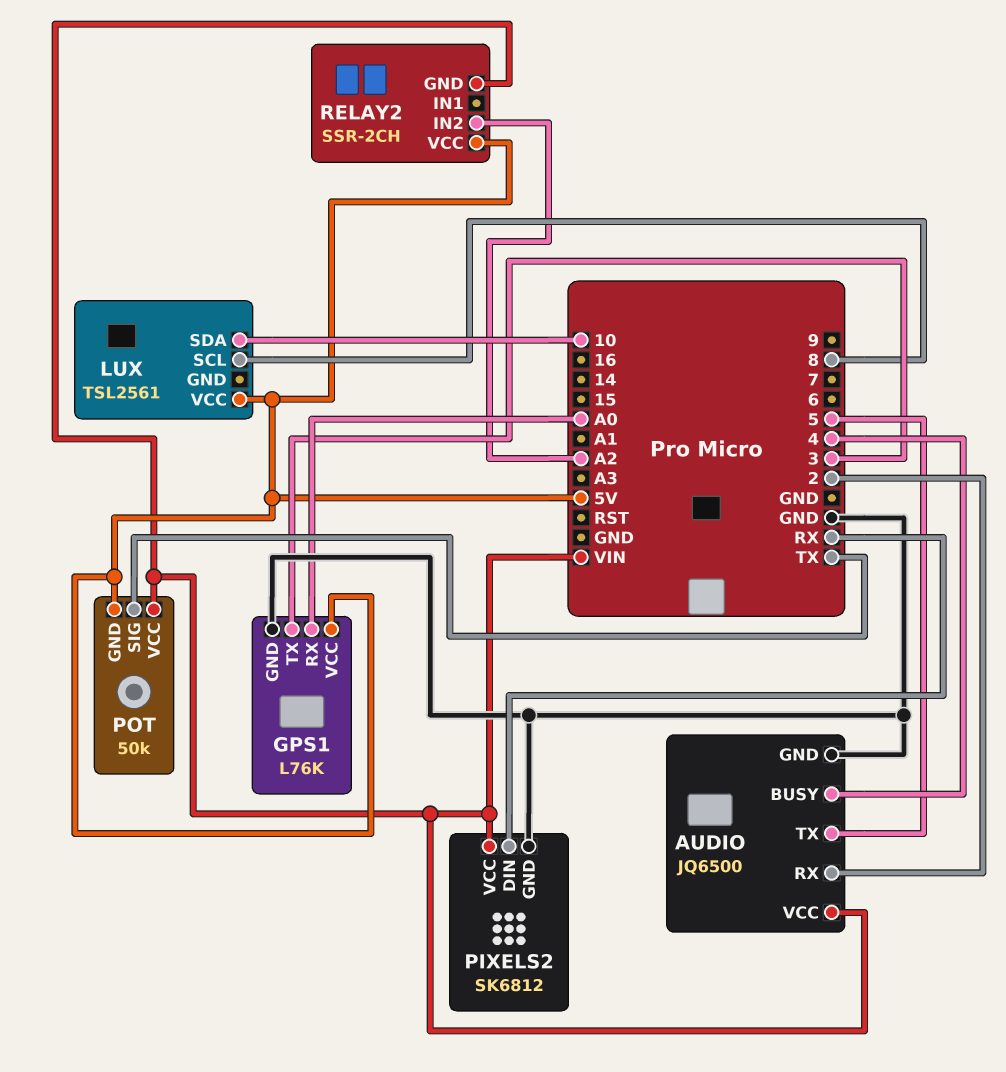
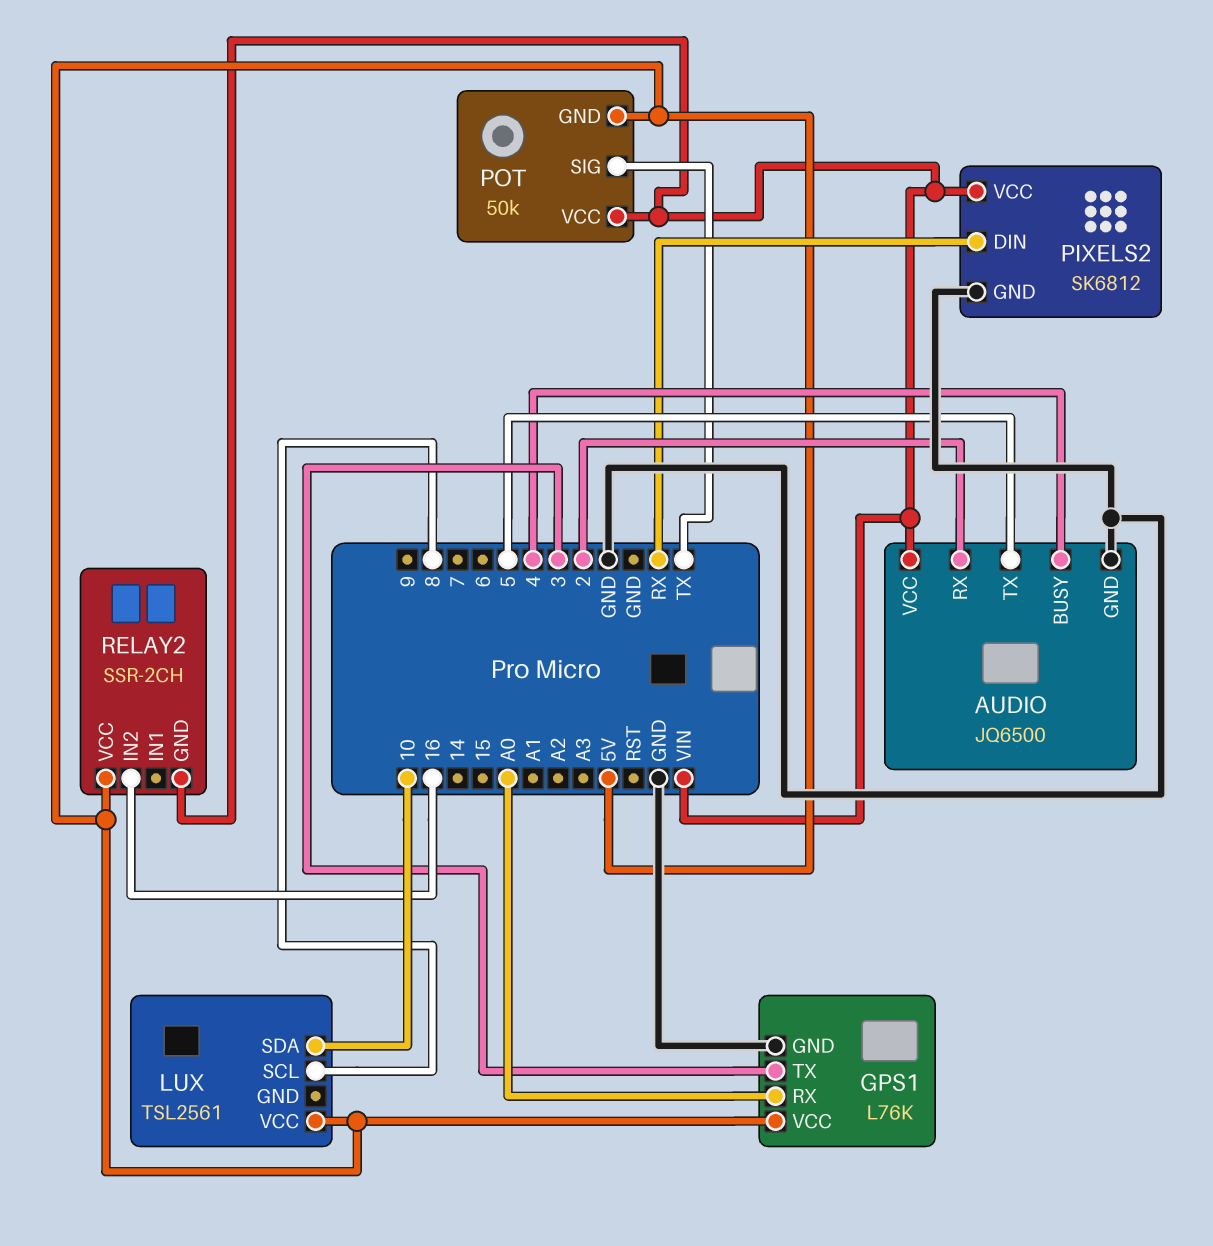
RELAY2 pin IN2: A2 -> 16

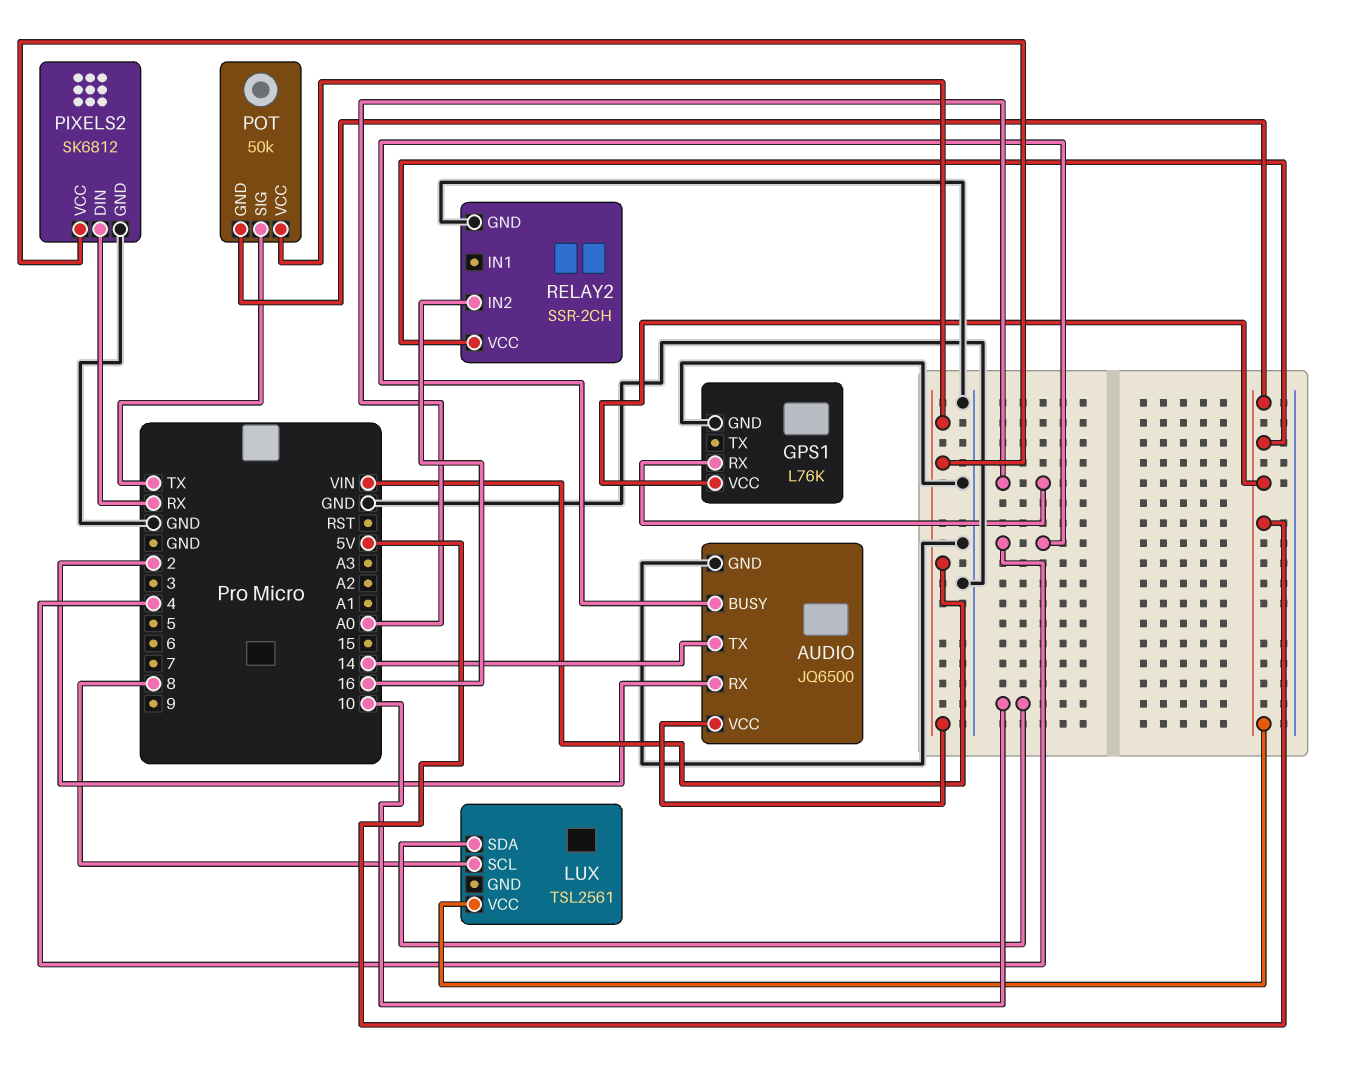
AUDIO pin TX: 5 -> 14
GPS1 pin TX: 3 -> none
RELAY2 pin GND: VIN -> GND

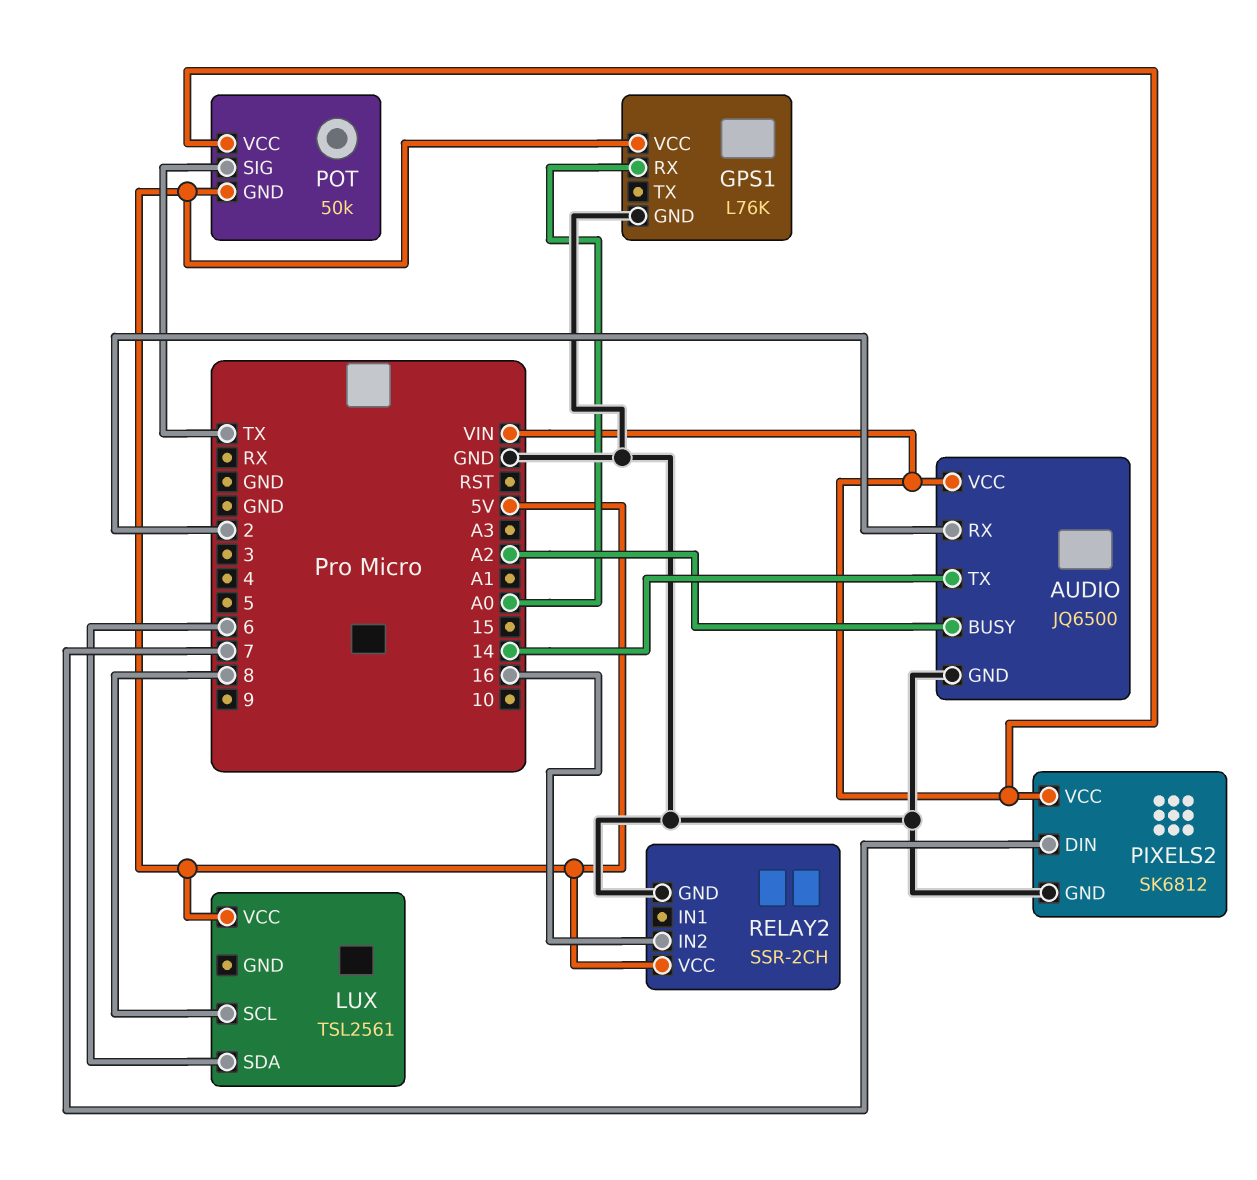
AUDIO pin BUSY: 4 -> A2
LUX pin SDA: 10 -> 6
PIXELS2 pin DIN: RX -> 7

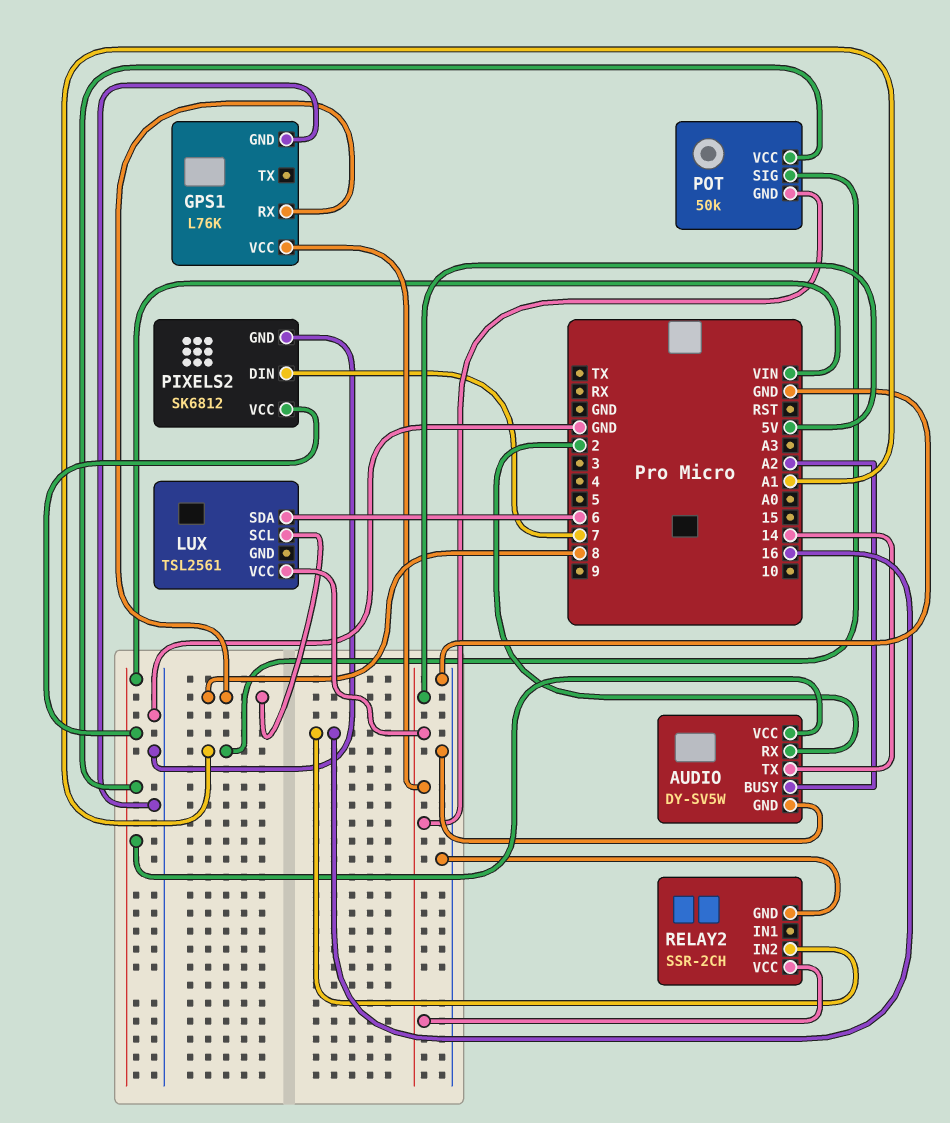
AUDIO: JQ6500 -> DY-SV5W
GPS1 pin RX: A0 -> 8
POT pin SIG: TX -> A1

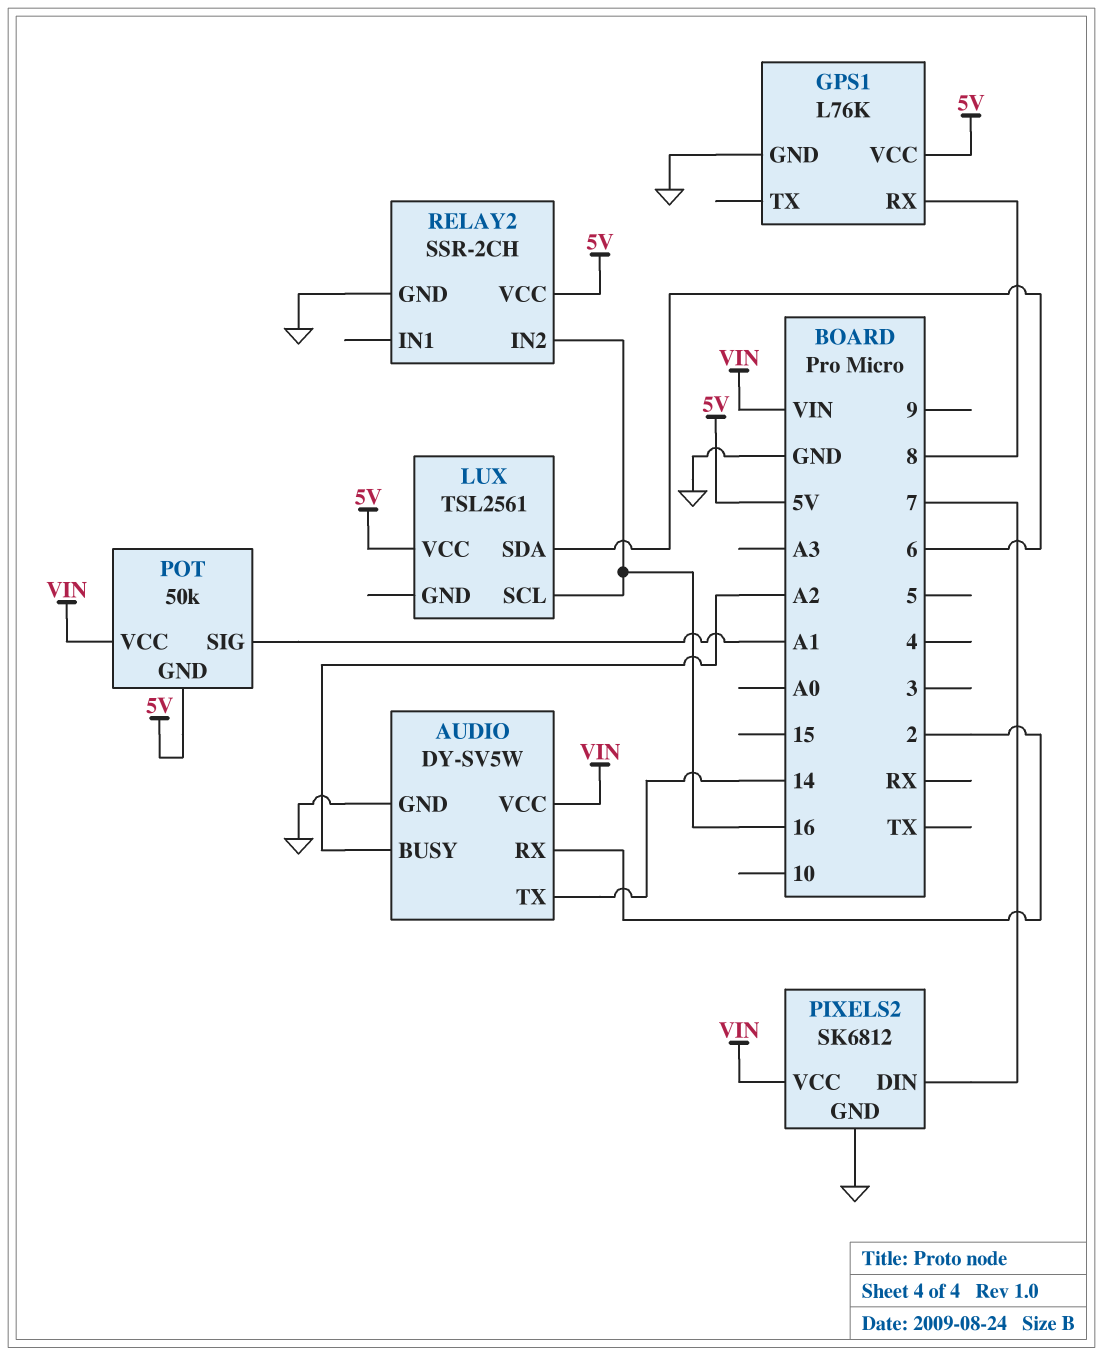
LUX pin SCL: 8 -> 16

